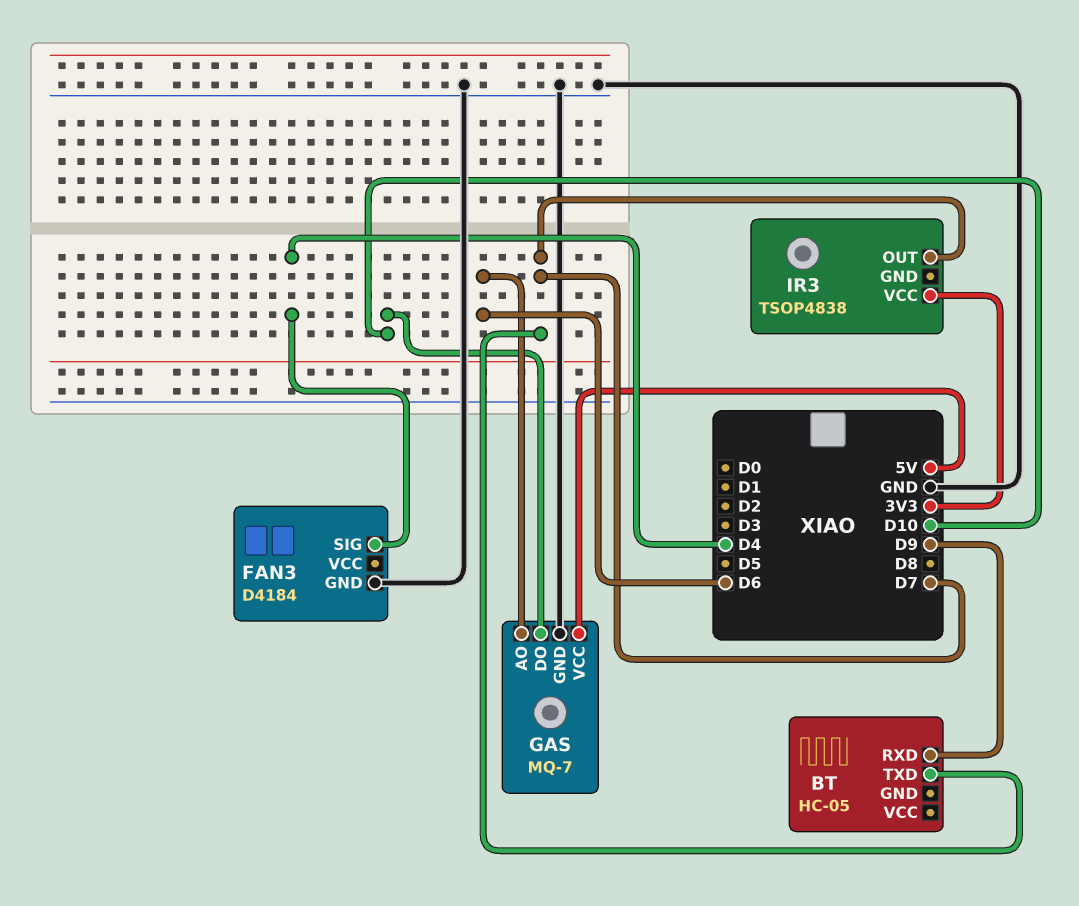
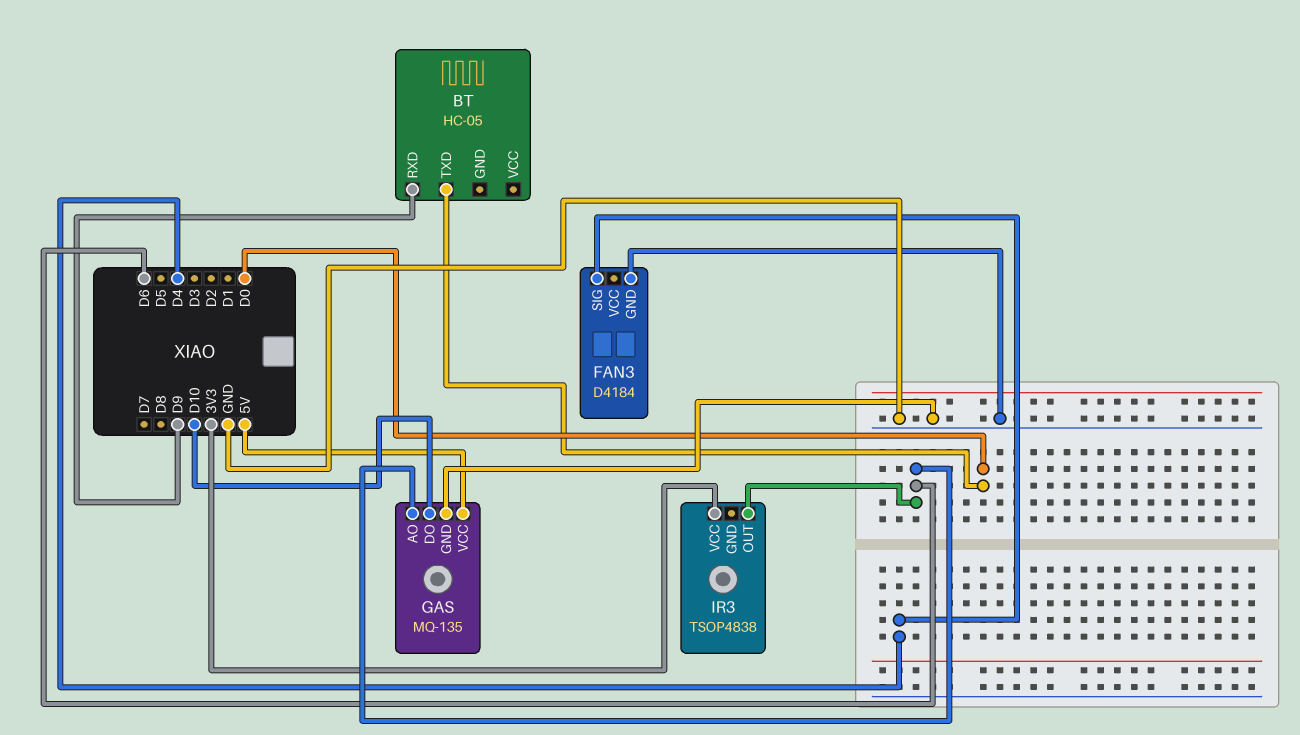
BT pin TXD: D7 -> D0
GAS: MQ-7 -> MQ-135
IR3 pin OUT: D7 -> D6

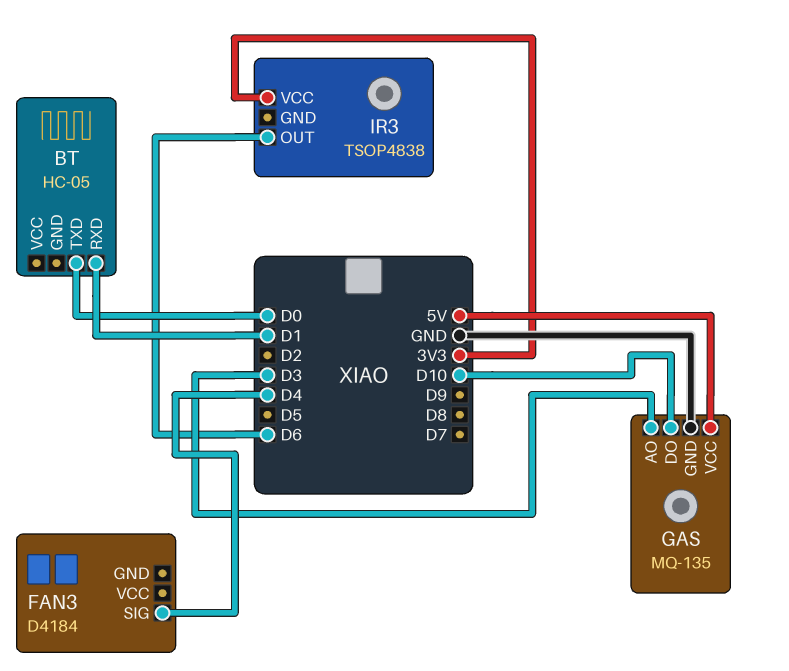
BT pin RXD: D9 -> D1
FAN3 pin GND: GND -> none
GAS pin AO: D6 -> D3

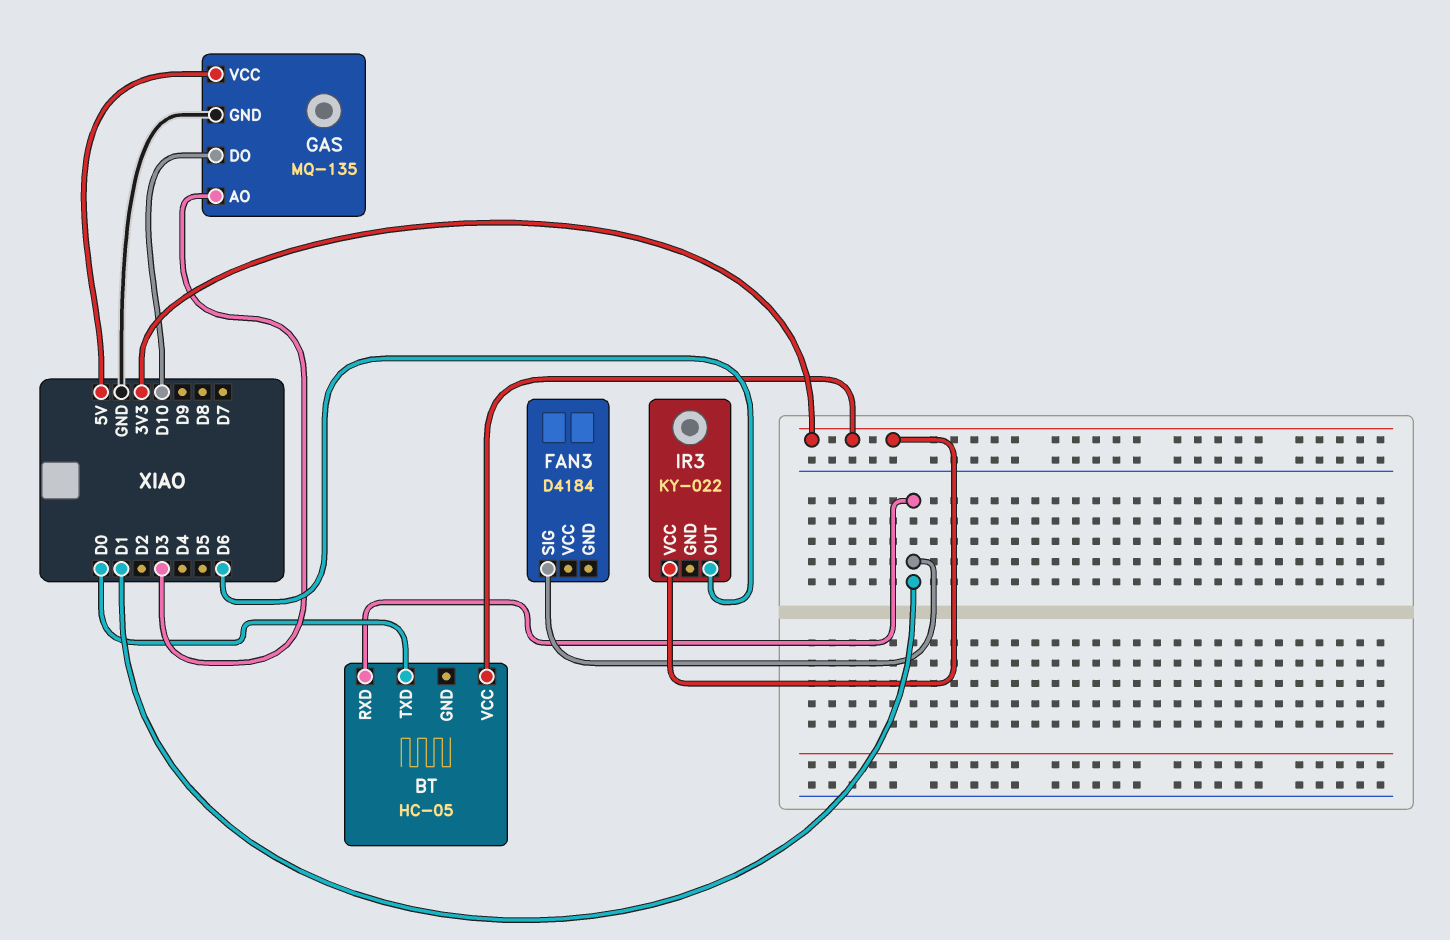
BT pin VCC: none -> 3V3
FAN3 pin SIG: D4 -> D1
IR3: TSOP4838 -> KY-022

